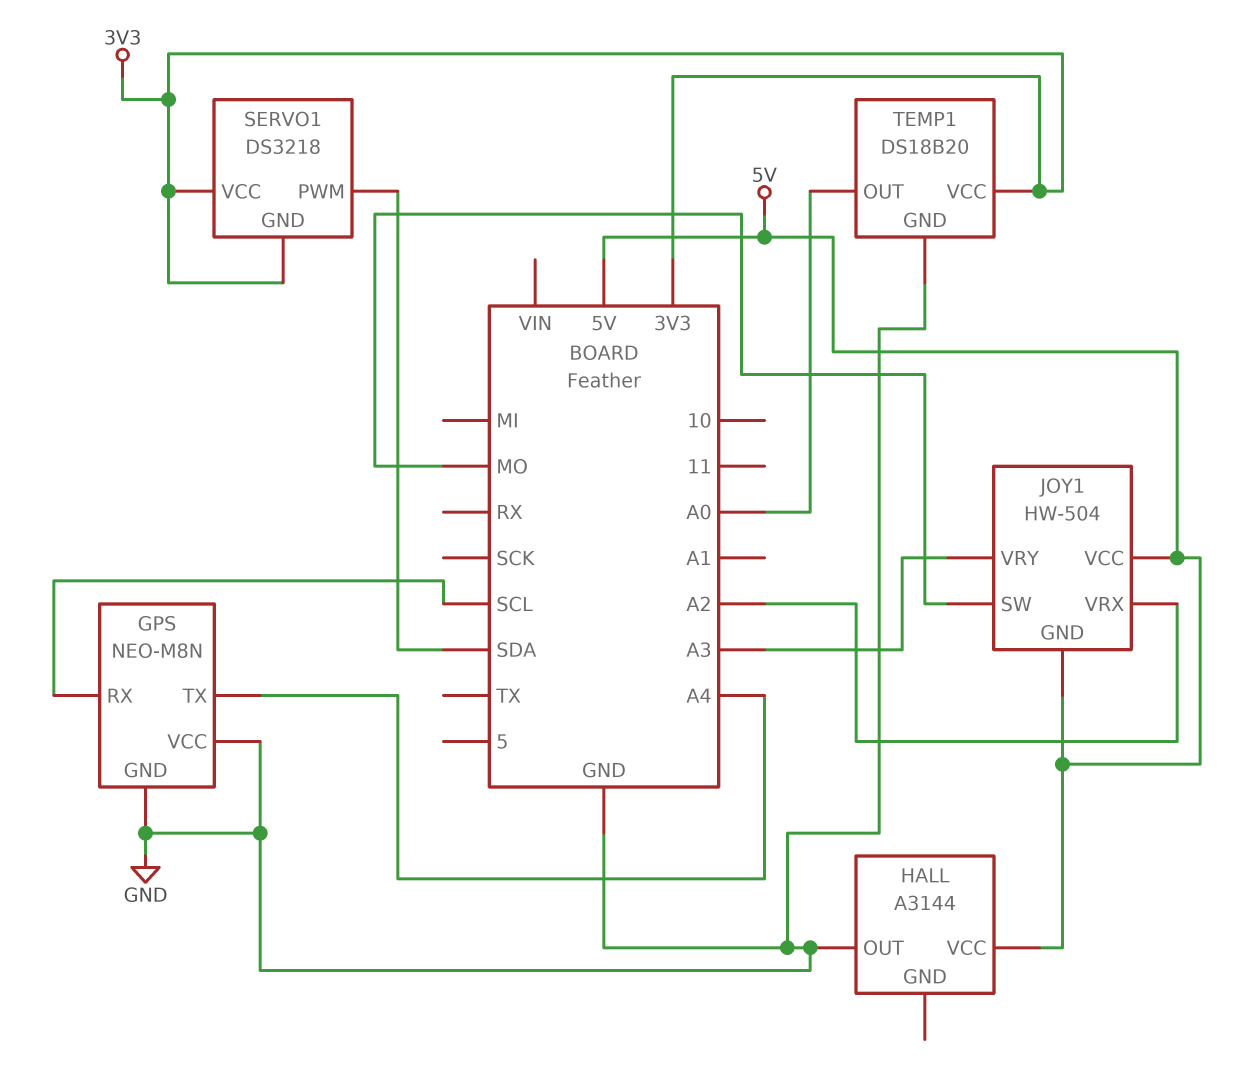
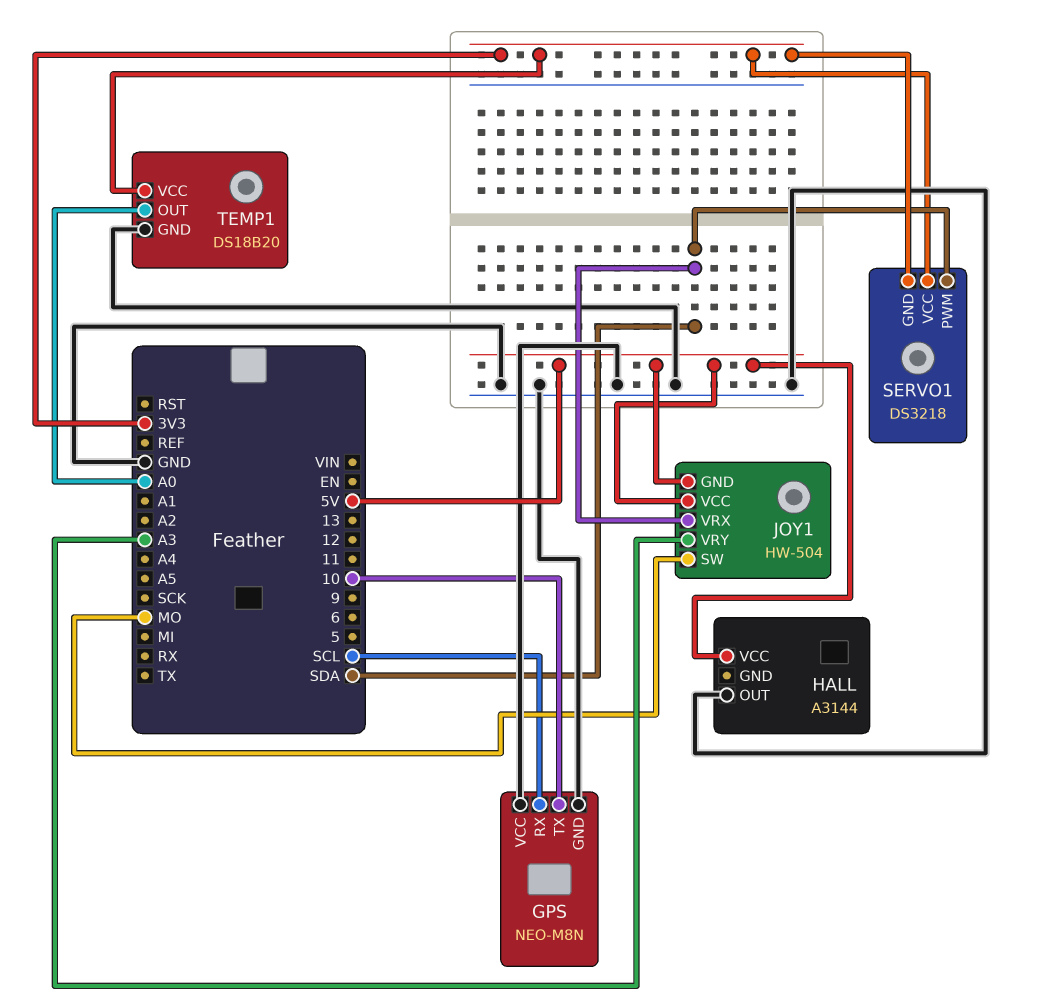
GPS pin TX: A4 -> 10
JOY1 pin VRX: A2 -> SDA

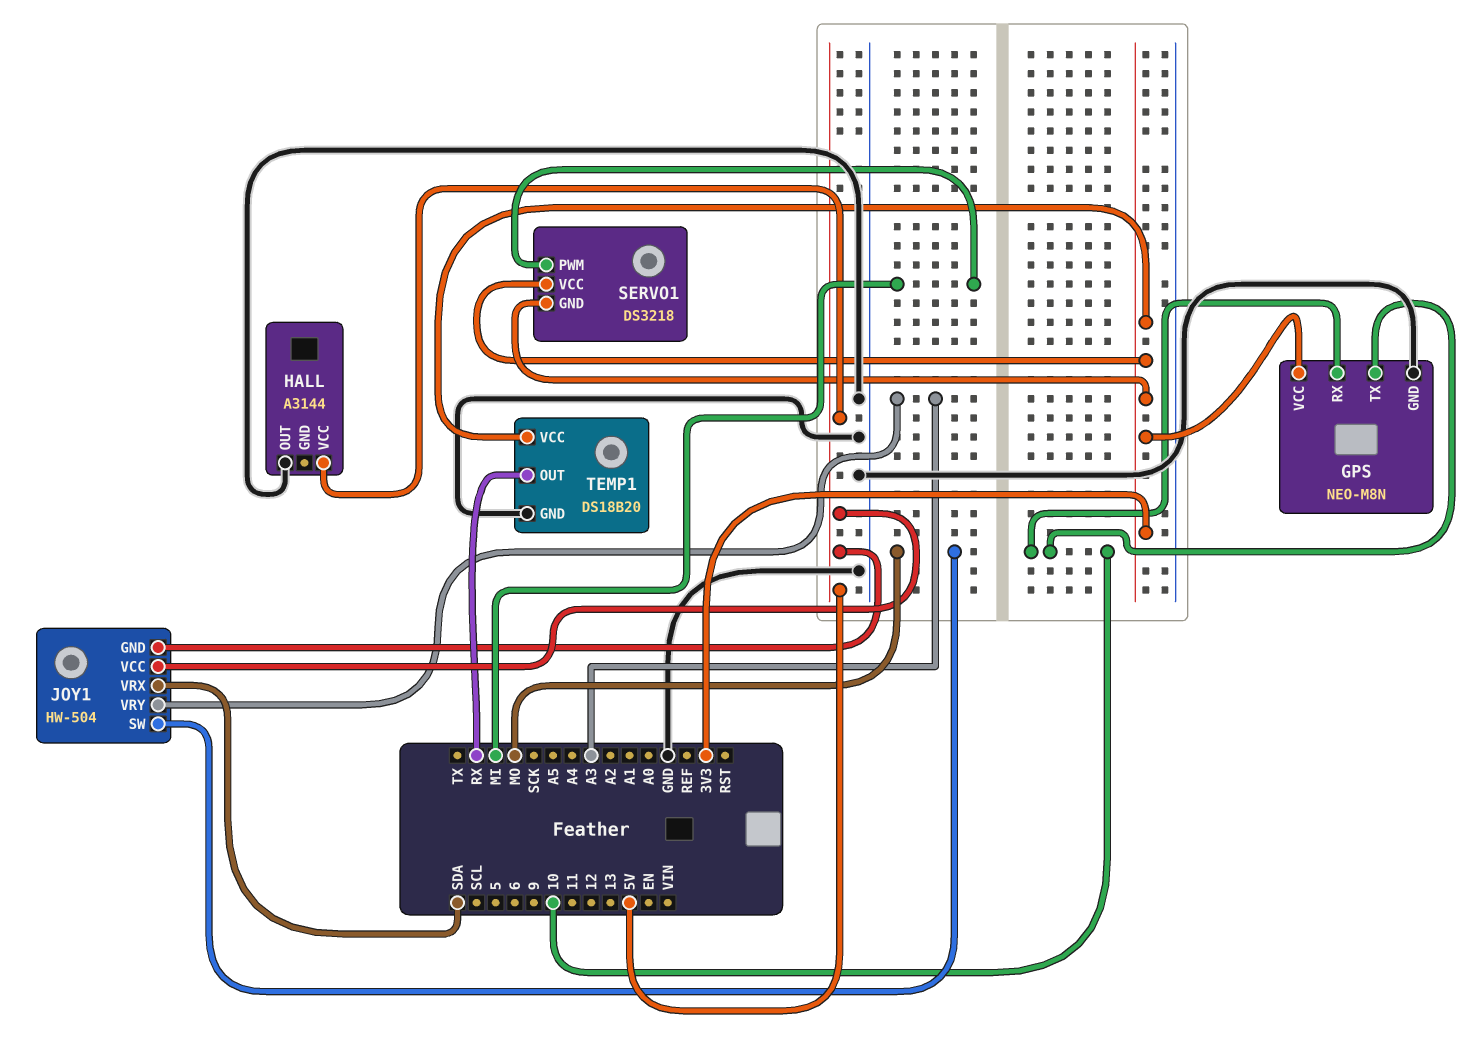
GPS pin RX: SCL -> 10
GPS pin VCC: GND -> 3V3
SERVO1 pin PWM: SDA -> MI
TEMP1 pin OUT: A0 -> RX

